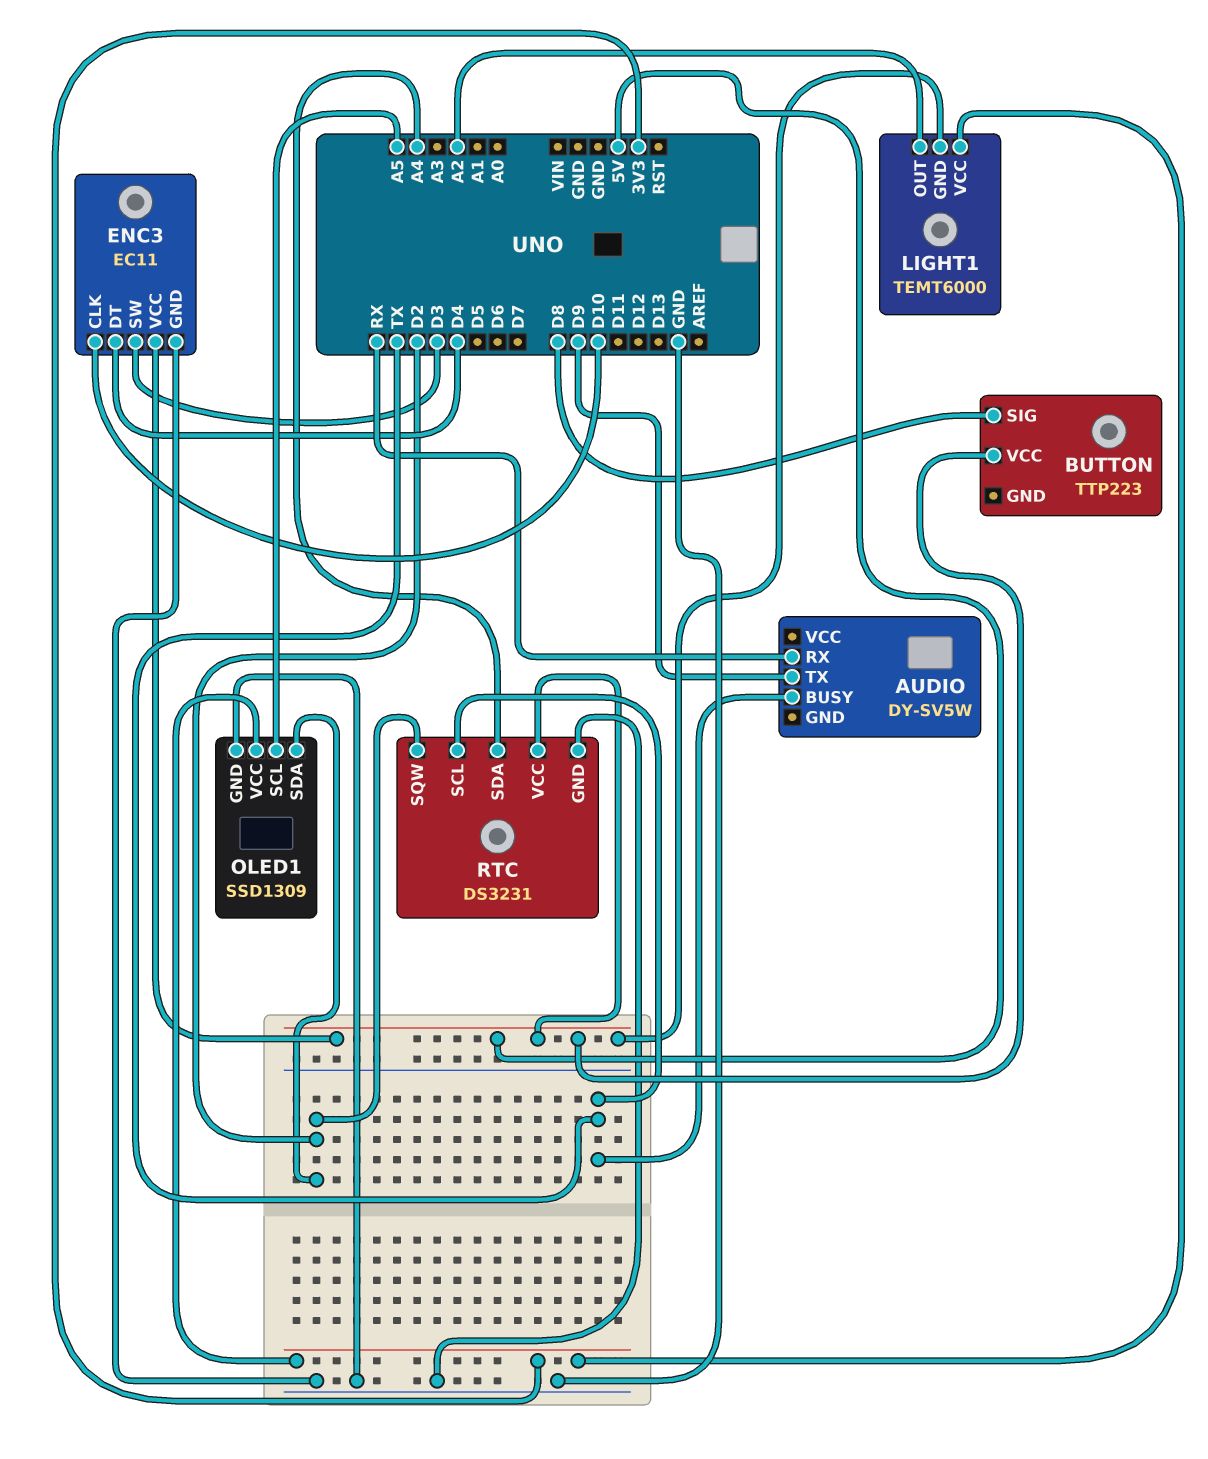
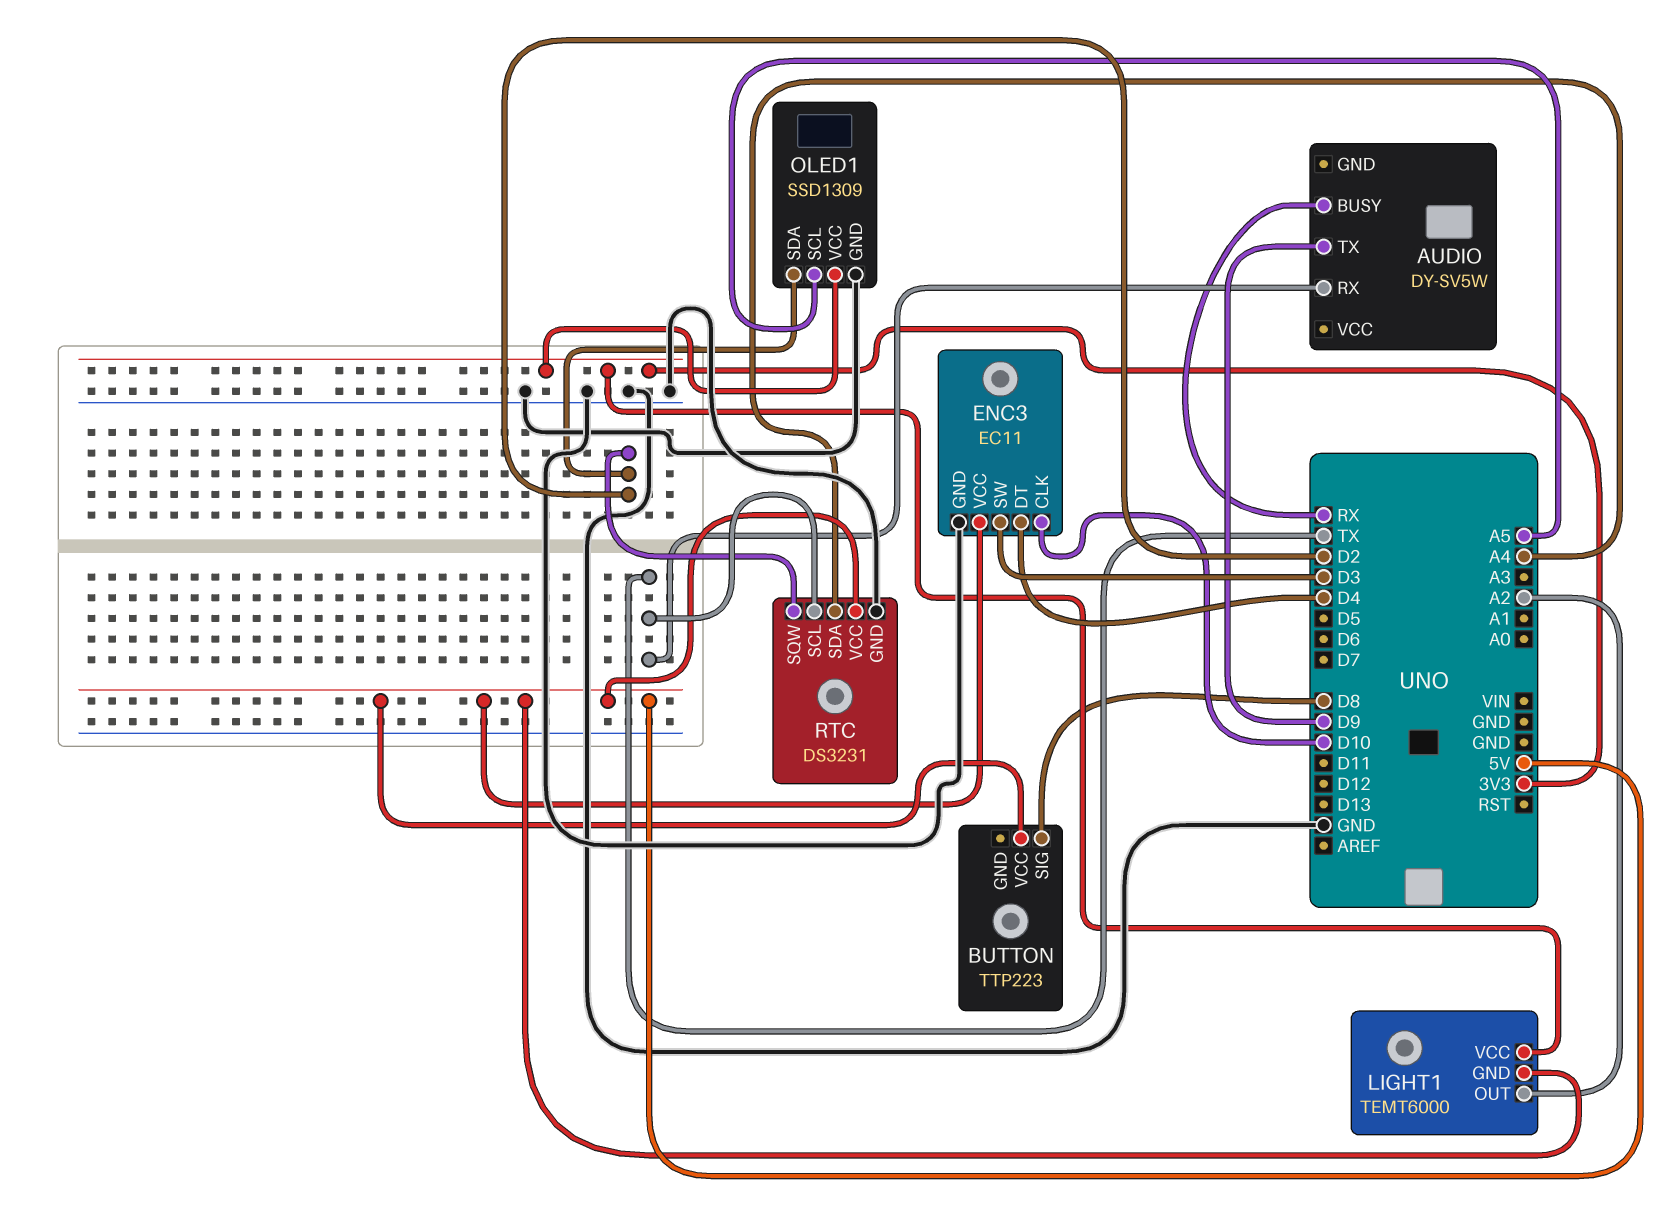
AUDIO pin BUSY: TX -> RX
AUDIO pin RX: RX -> TX

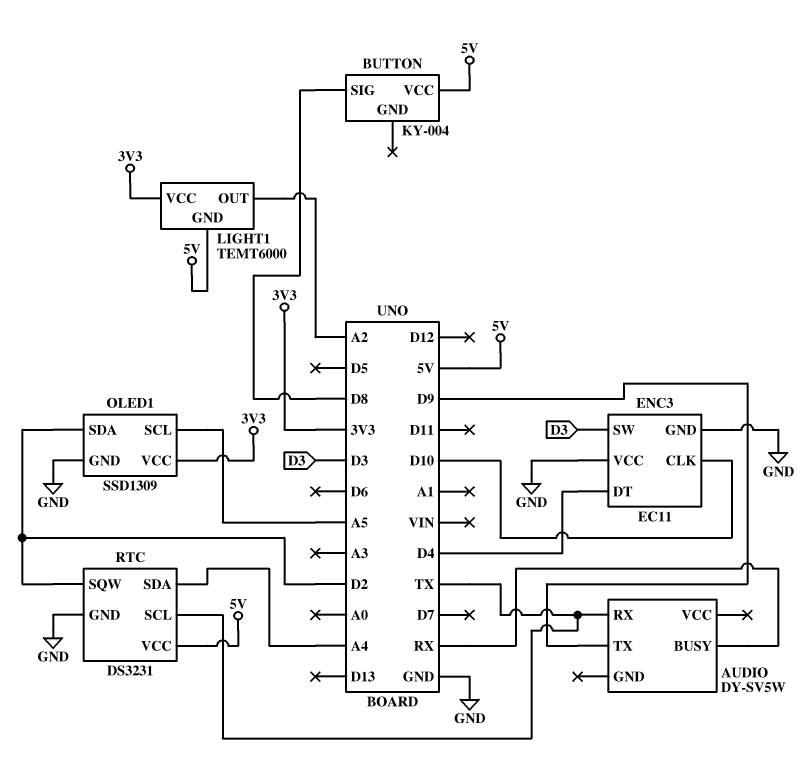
BUTTON: TTP223 -> KY-004
ENC3 pin VCC: 5V -> GND

